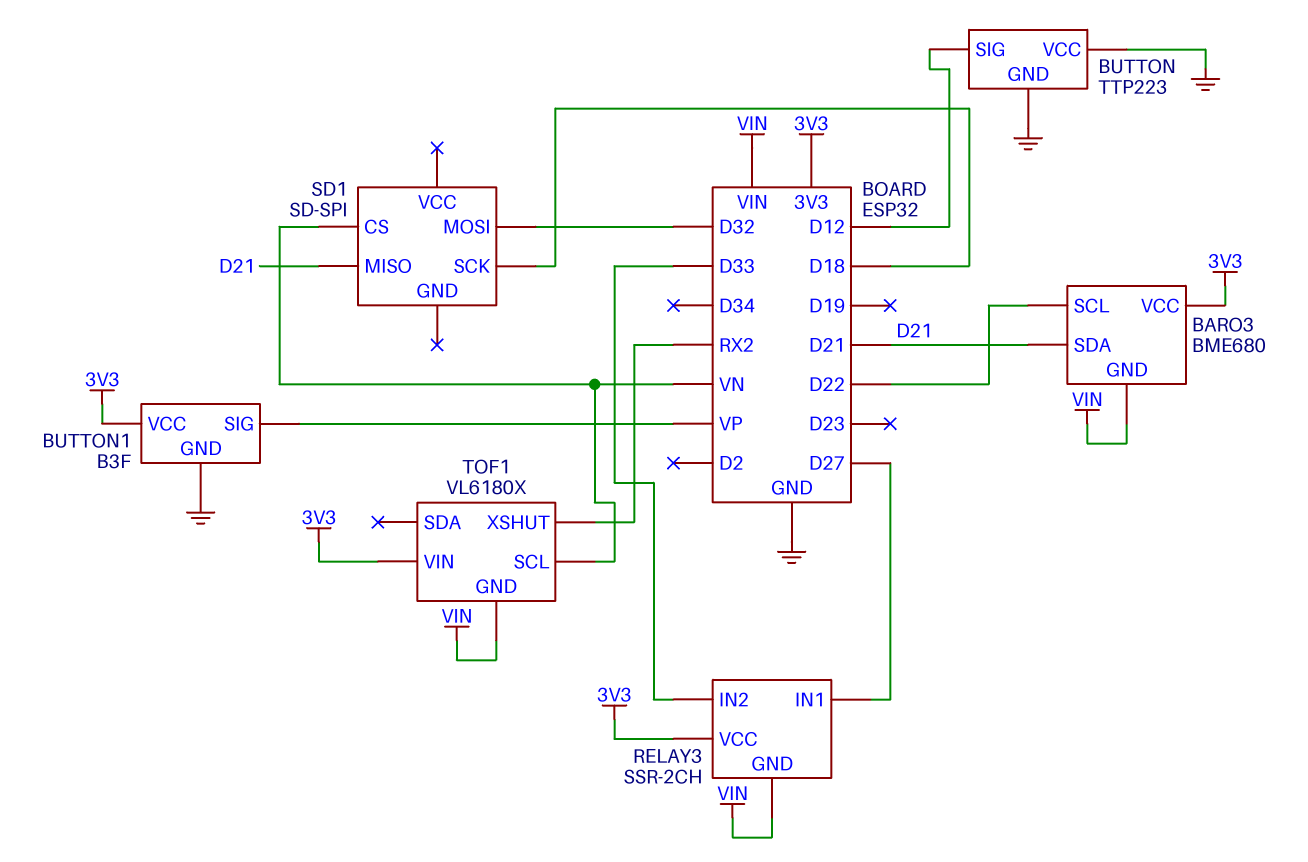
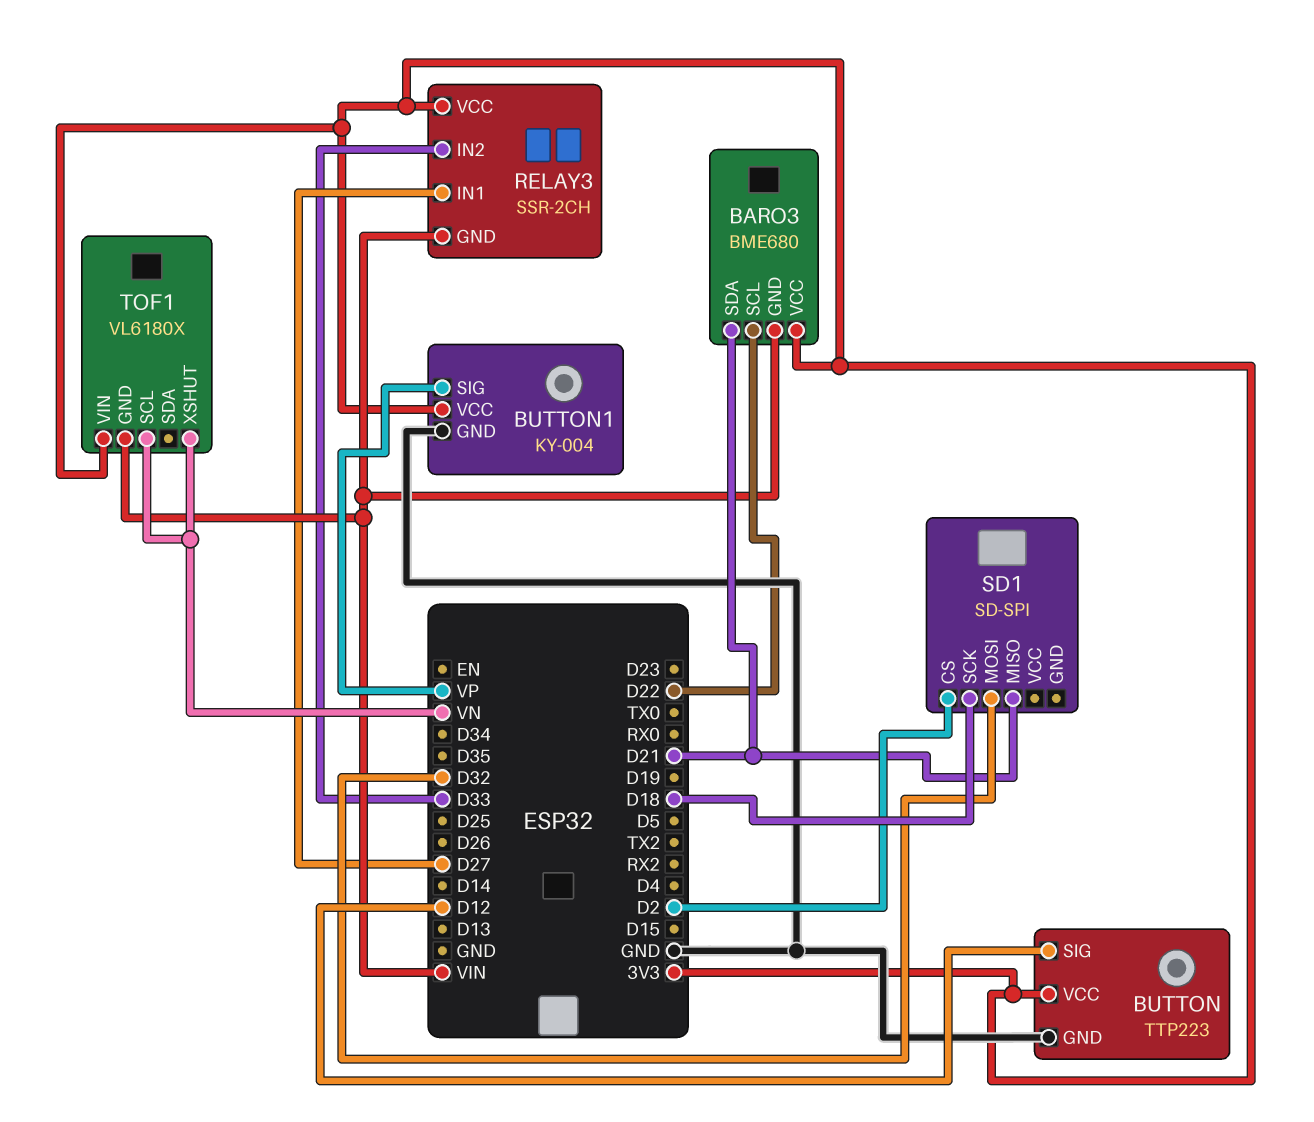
BUTTON pin VCC: GND -> 3V3
BUTTON1: B3F -> KY-004
SD1 pin CS: VN -> D2
TOF1 pin XSHUT: RX2 -> VN

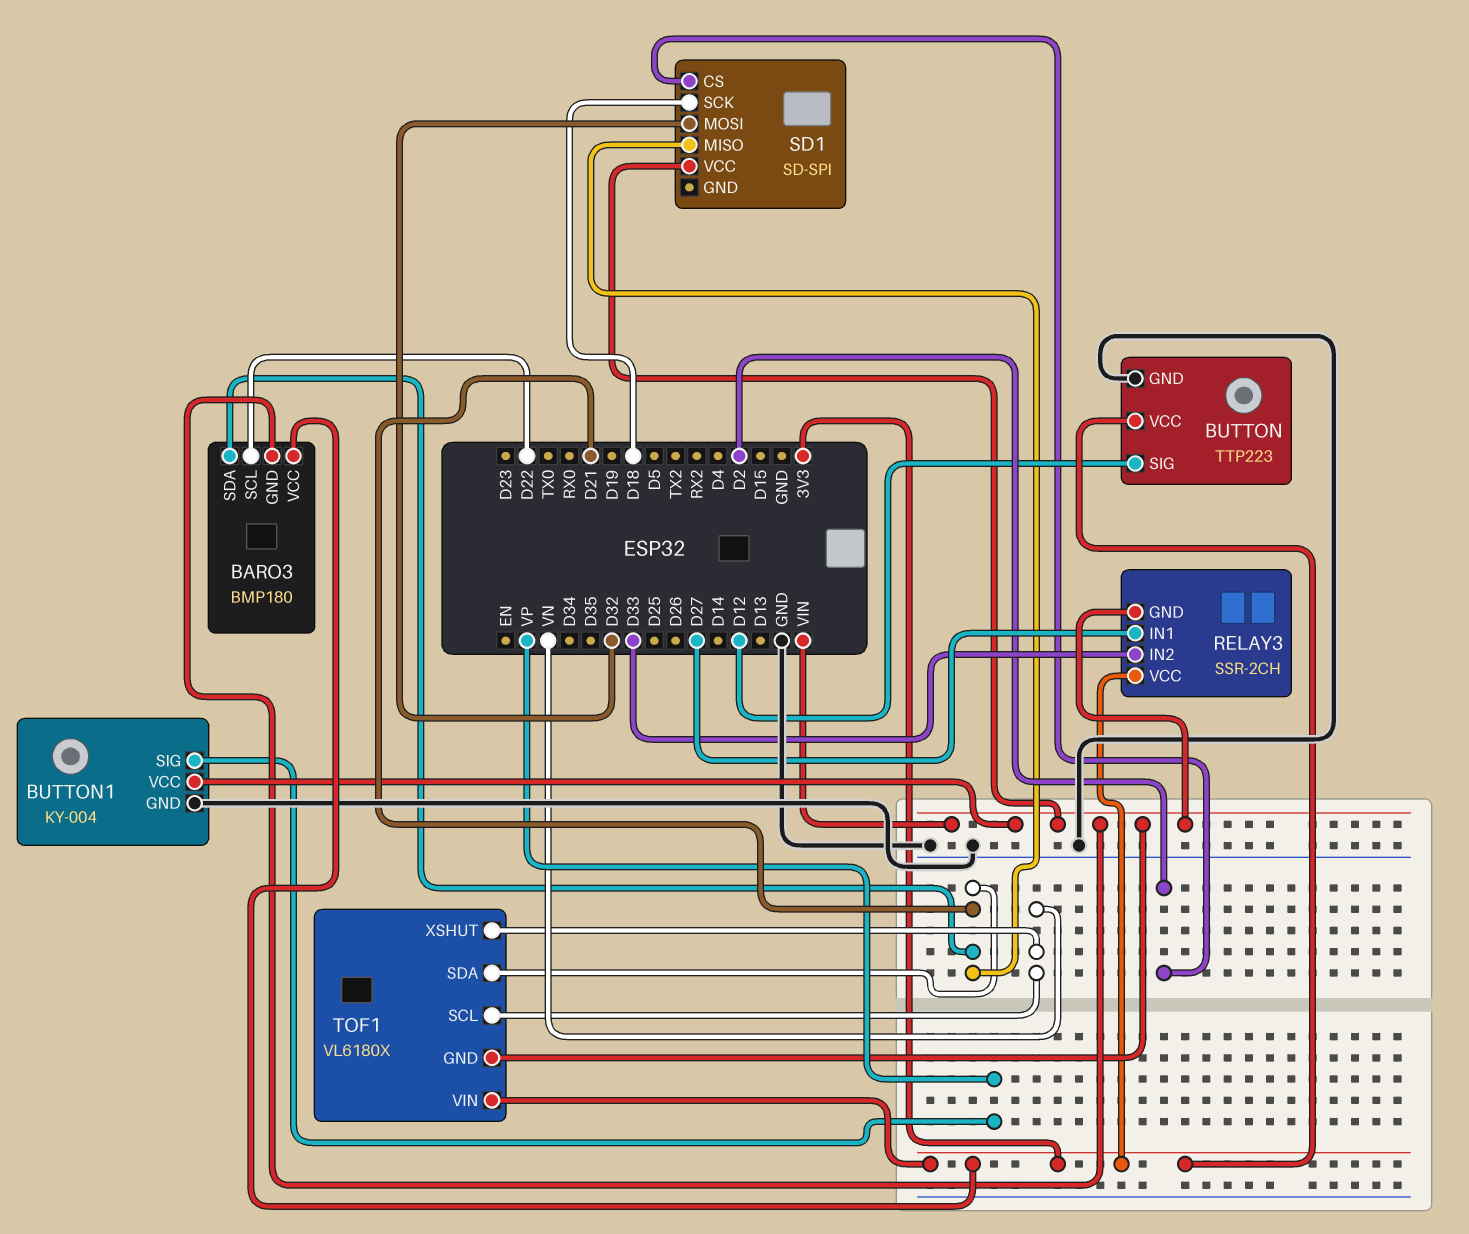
BARO3: BME680 -> BMP180
BUTTON1 pin VCC: 3V3 -> VIN
SD1 pin VCC: none -> VIN
TOF1 pin SDA: none -> D21

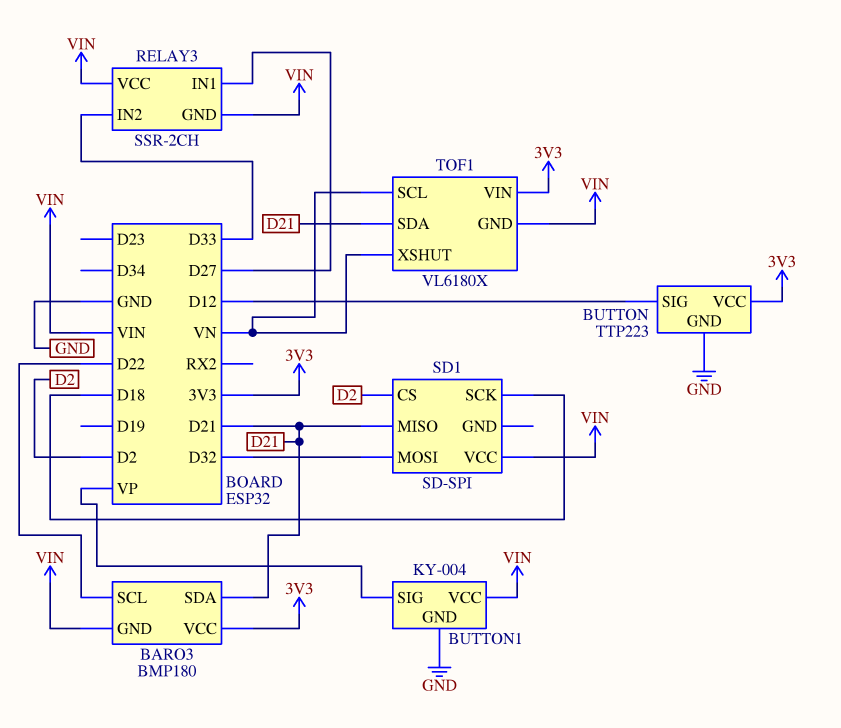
RELAY3 pin VCC: 3V3 -> VIN

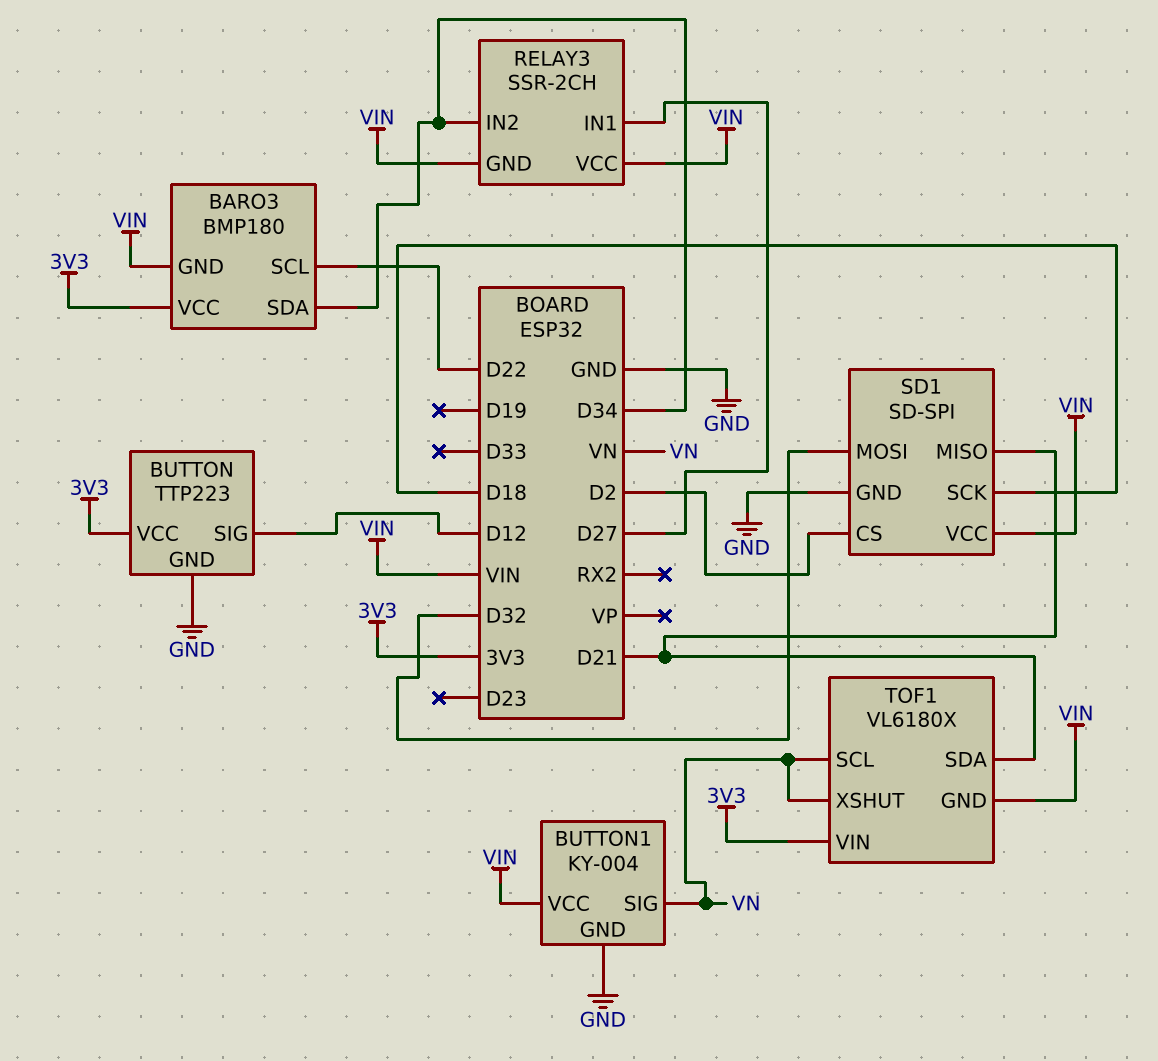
BARO3 pin SDA: D21 -> D34
BUTTON1 pin SIG: VP -> VN
RELAY3 pin IN2: D33 -> D34
SD1 pin GND: none -> GND

